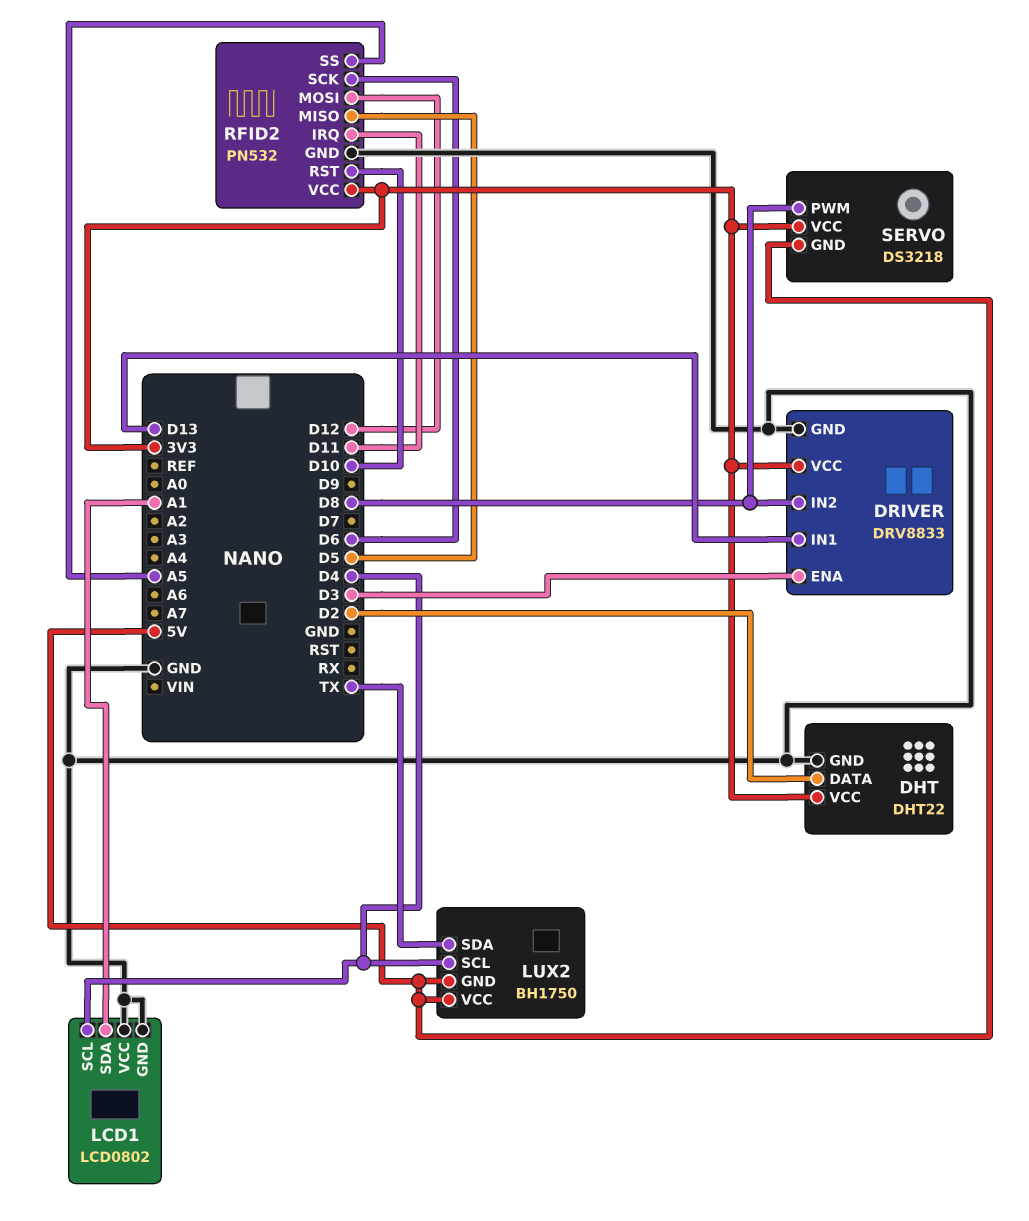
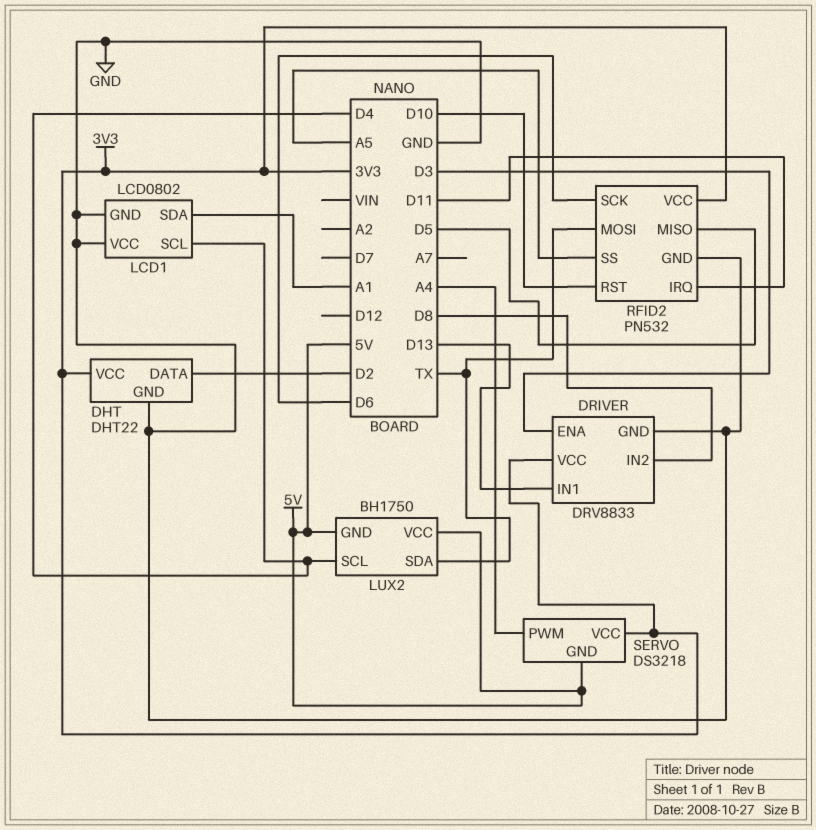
RFID2 pin MOSI: D12 -> TX
SERVO pin PWM: D8 -> A4

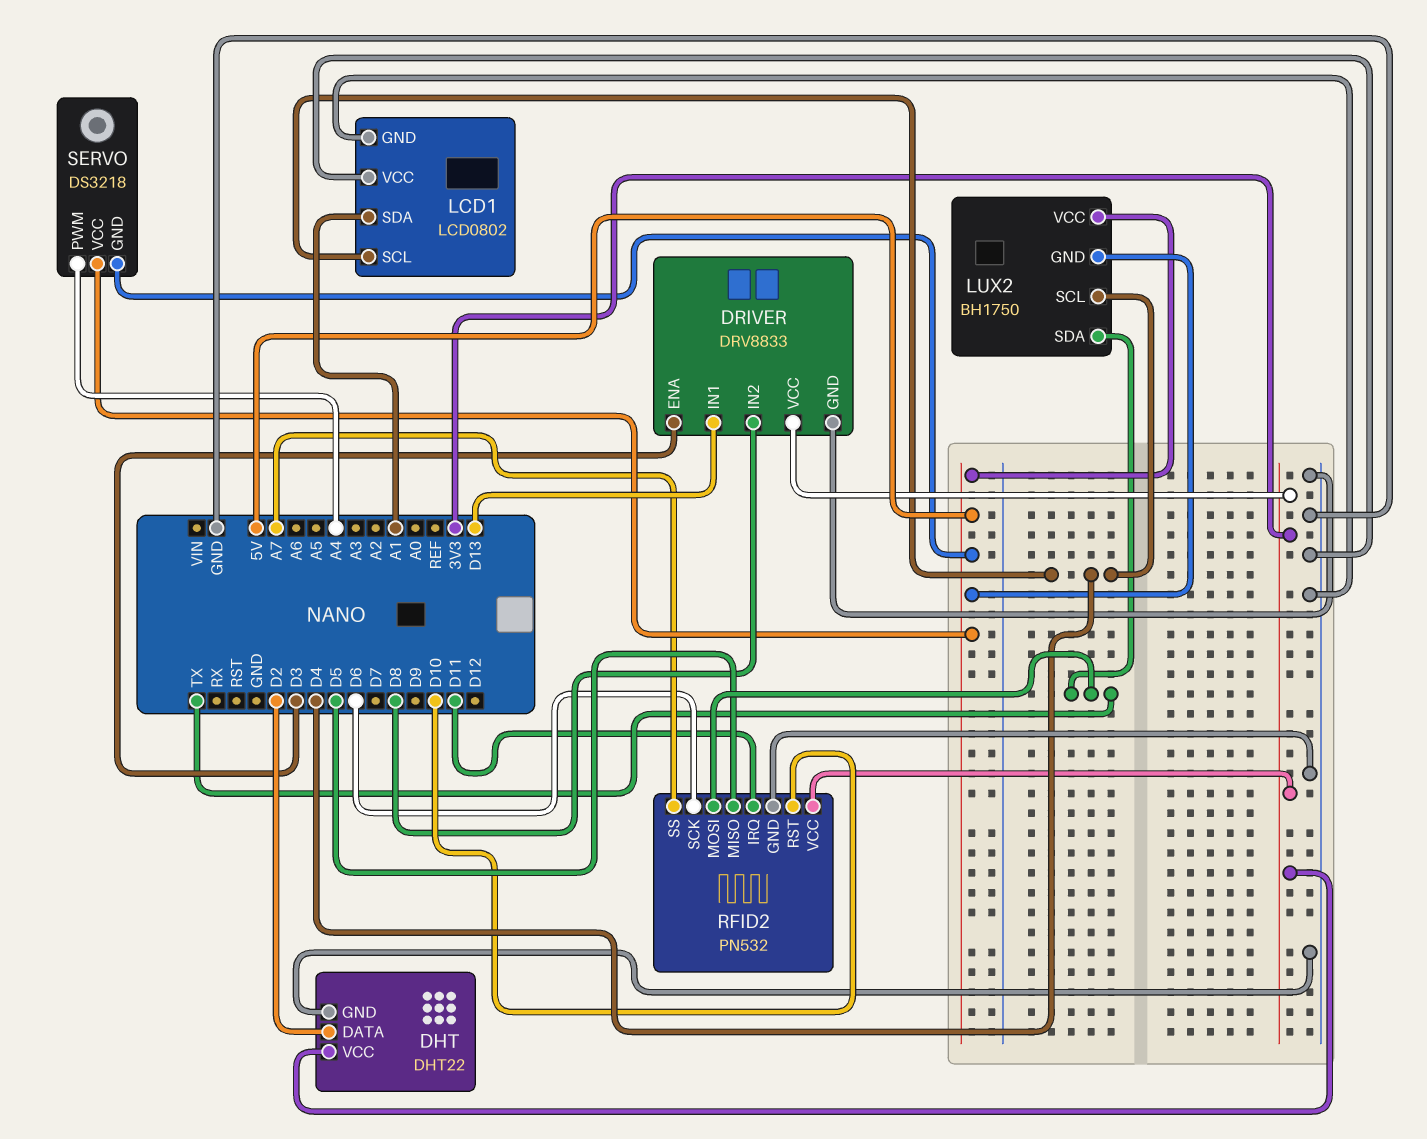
RFID2 pin SS: A5 -> A7
SERVO pin VCC: 3V3 -> 5V

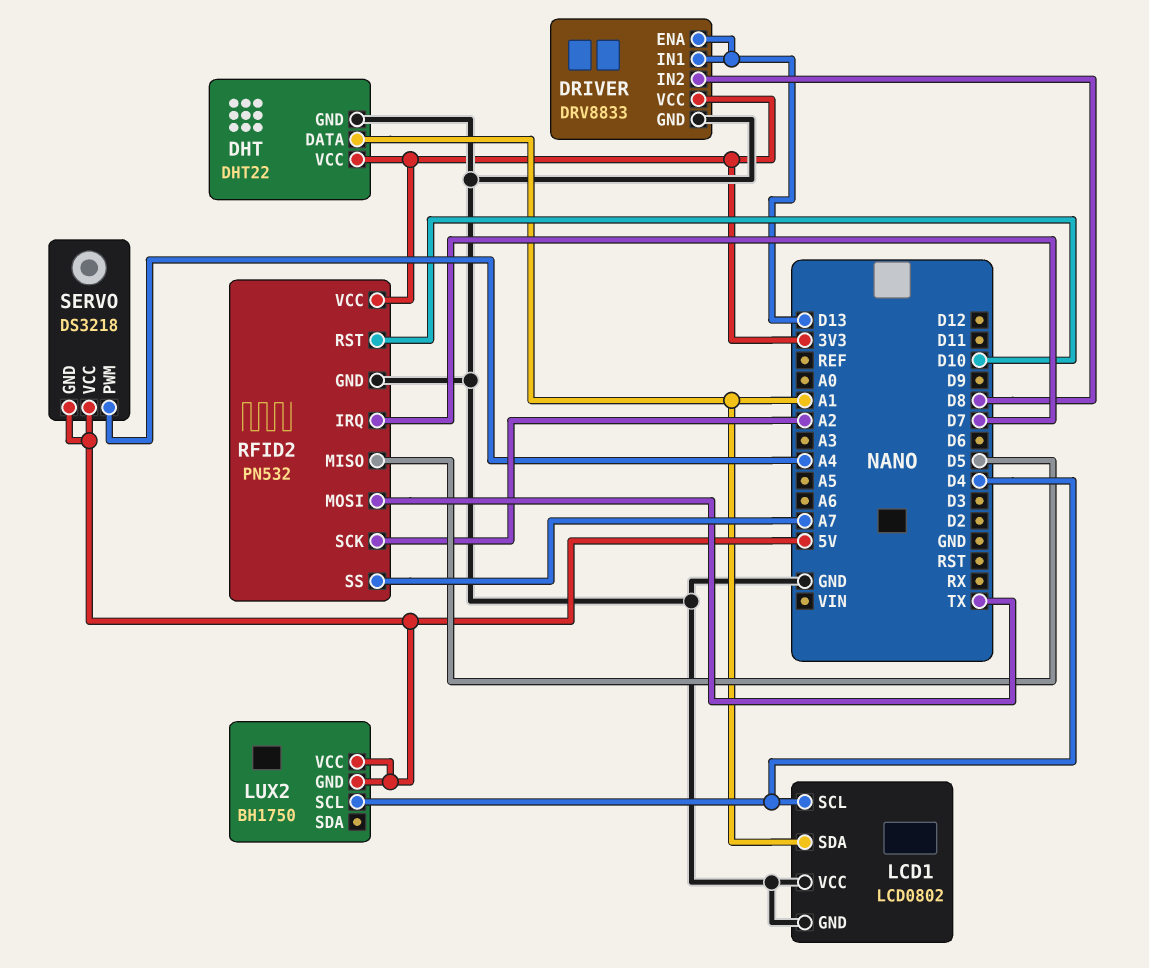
DHT pin DATA: D2 -> A1
DRIVER pin ENA: D3 -> D13
LUX2 pin SDA: TX -> none
RFID2 pin IRQ: D11 -> D7
RFID2 pin SCK: D6 -> A2

